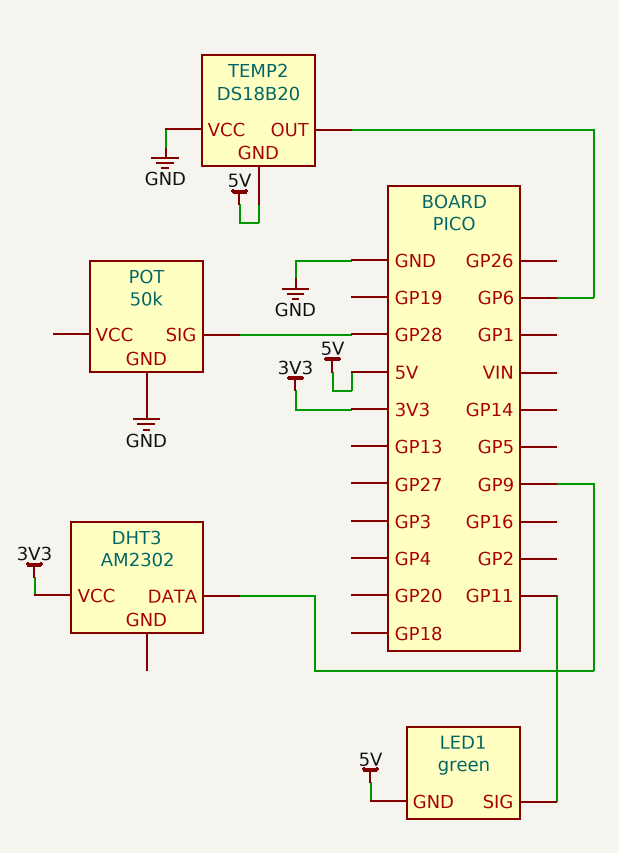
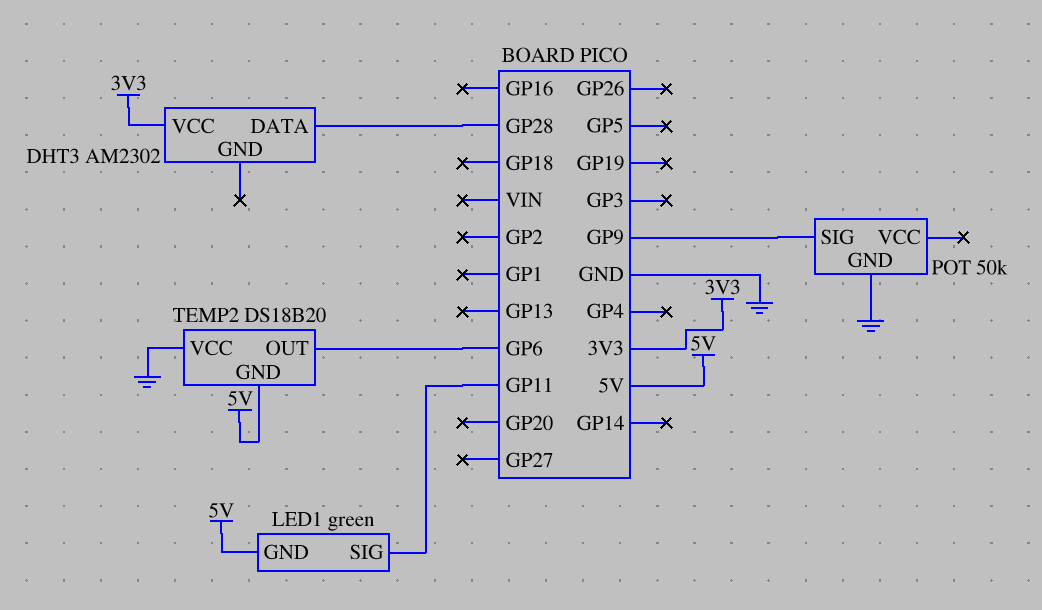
DHT3 pin DATA: GP9 -> GP28
POT pin SIG: GP28 -> GP9

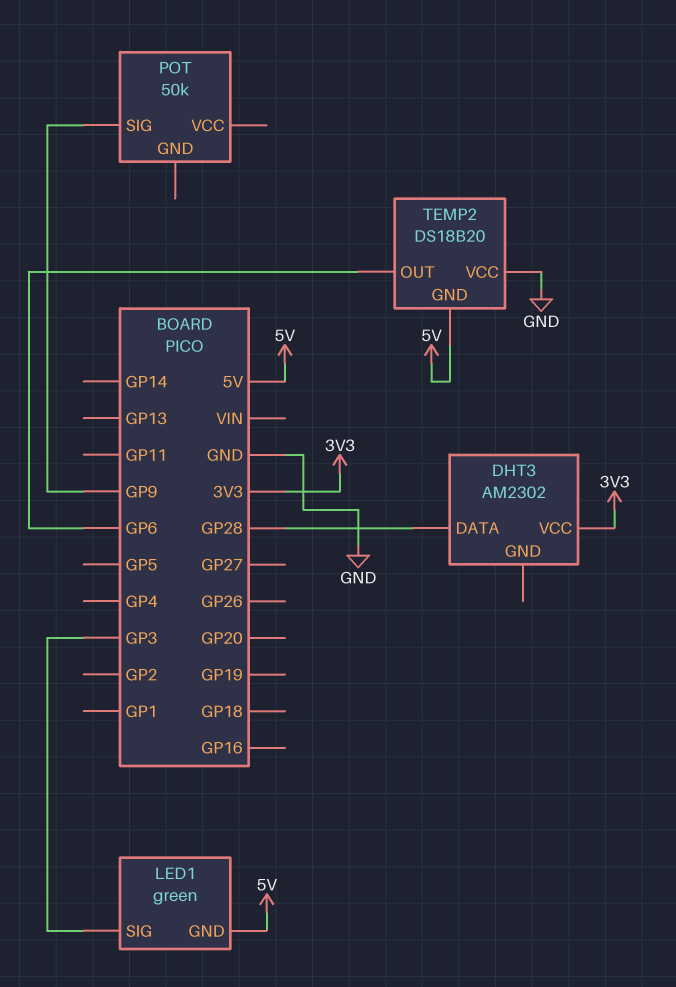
LED1 pin SIG: GP11 -> GP3
POT pin GND: GND -> none

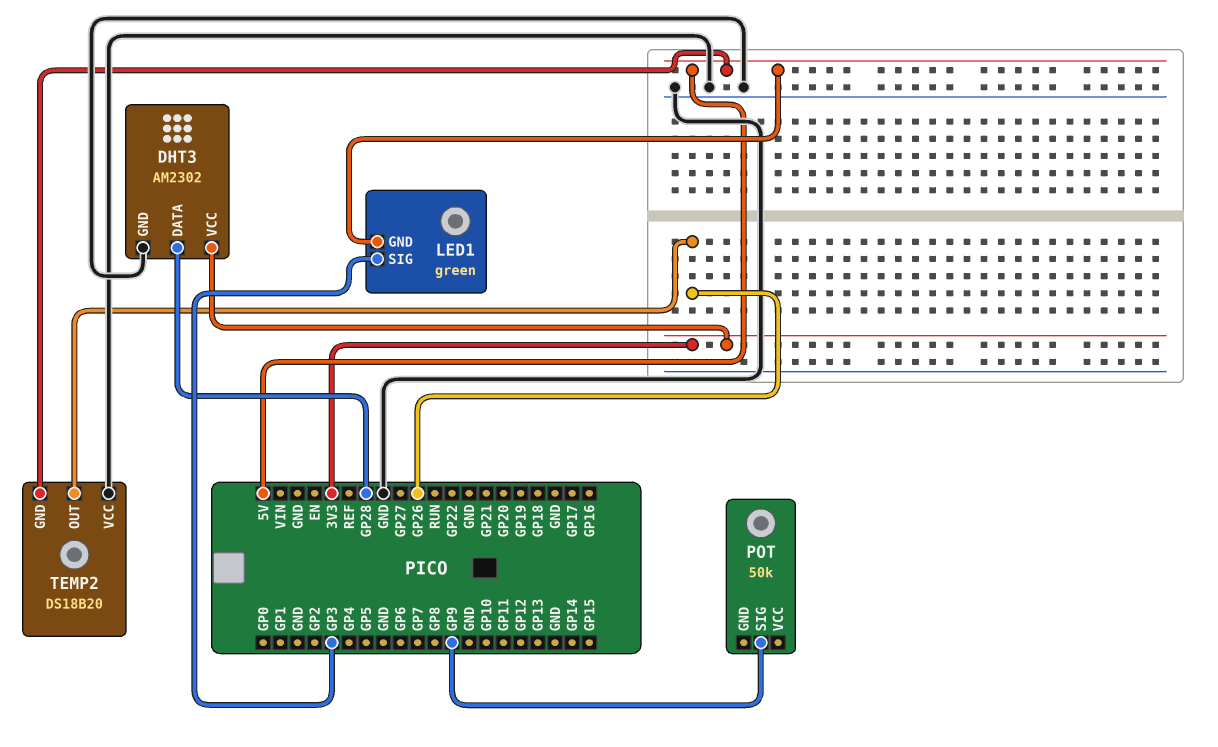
DHT3 pin GND: none -> GND
TEMP2 pin OUT: GP6 -> GP26

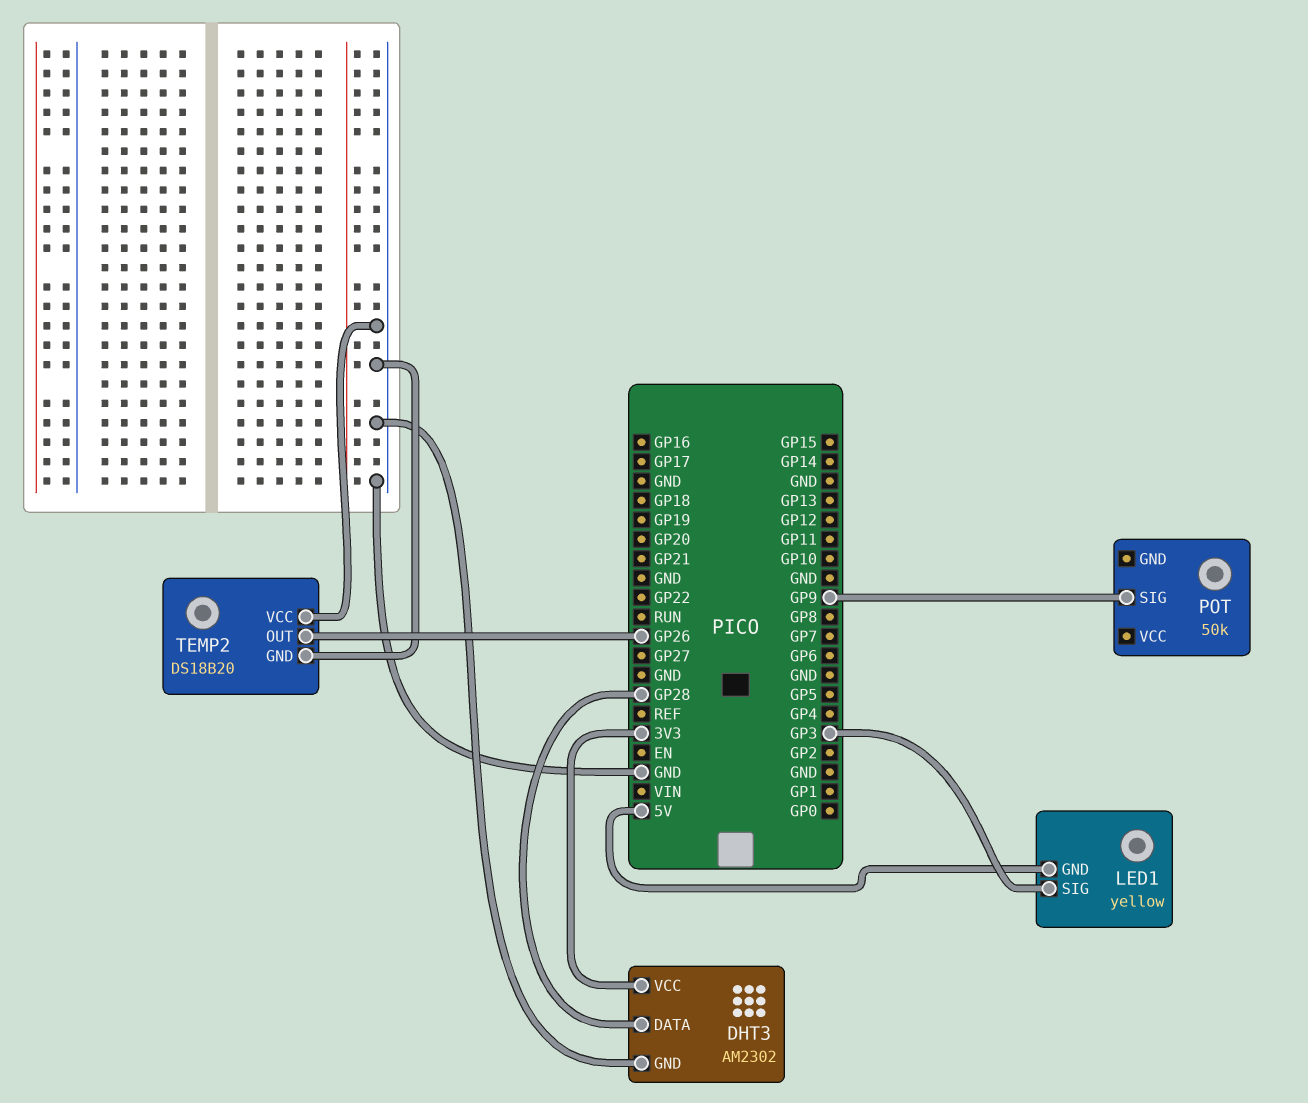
LED1: green -> yellow
TEMP2 pin GND: 5V -> GND

